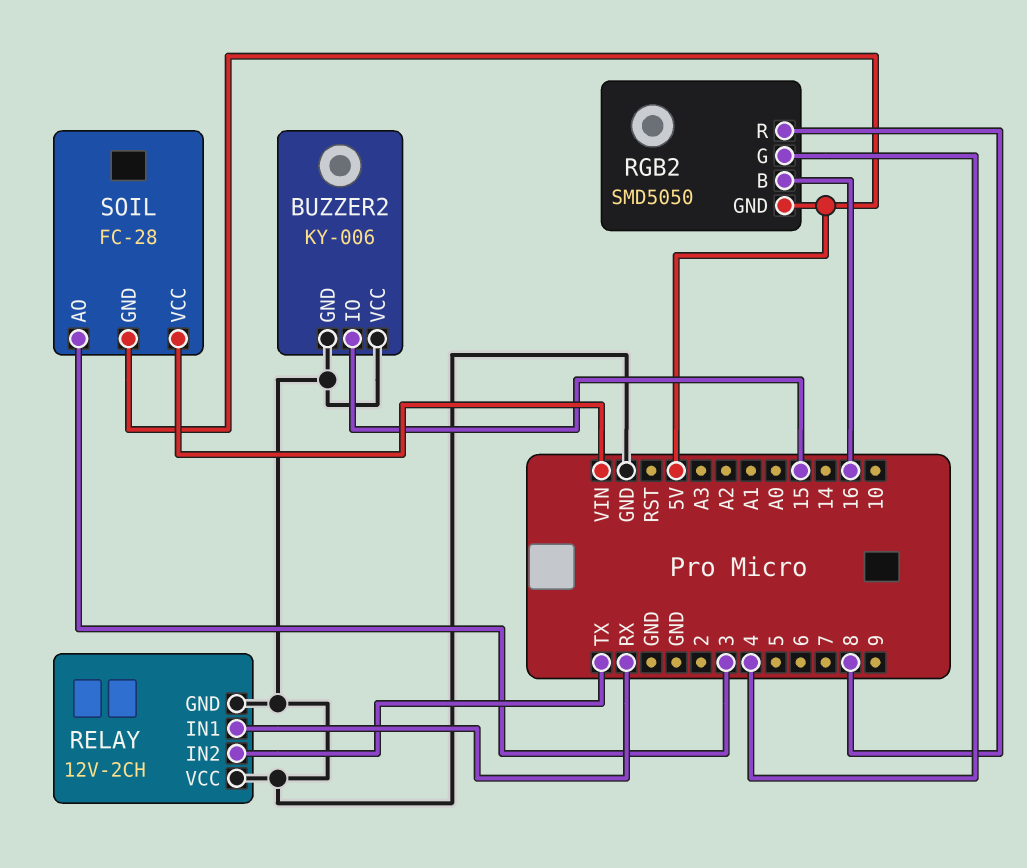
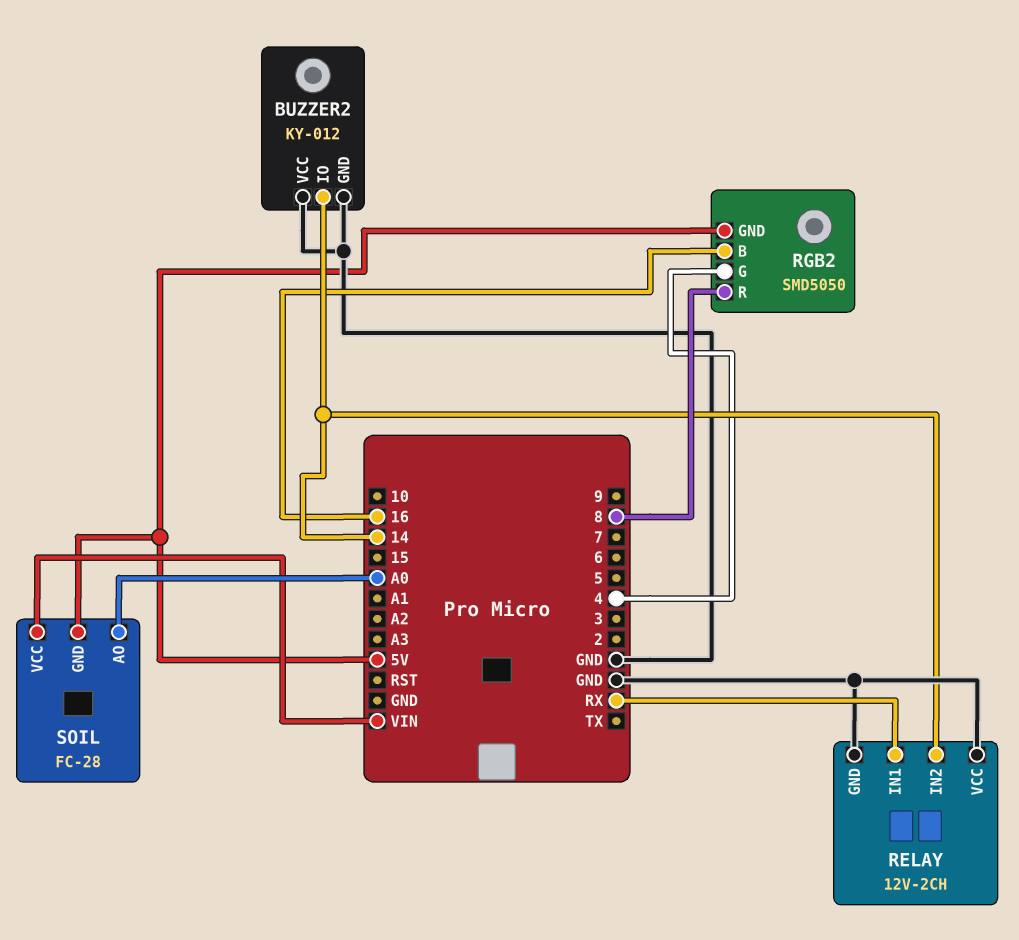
BUZZER2: KY-006 -> KY-012
BUZZER2 pin IO: 15 -> 14
RELAY pin IN2: TX -> 14
SOIL pin AO: 3 -> A0

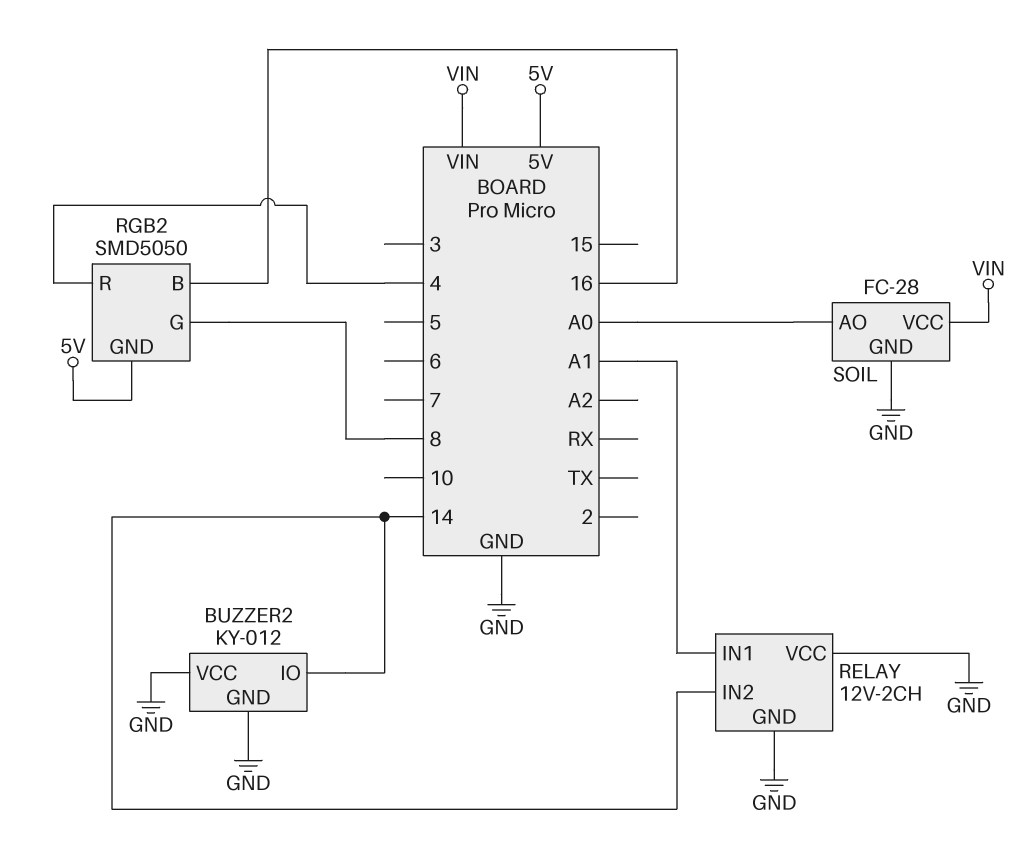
RELAY pin IN1: RX -> A1
RGB2 pin G: 4 -> 8
RGB2 pin R: 8 -> 4
SOIL pin GND: 5V -> GND

